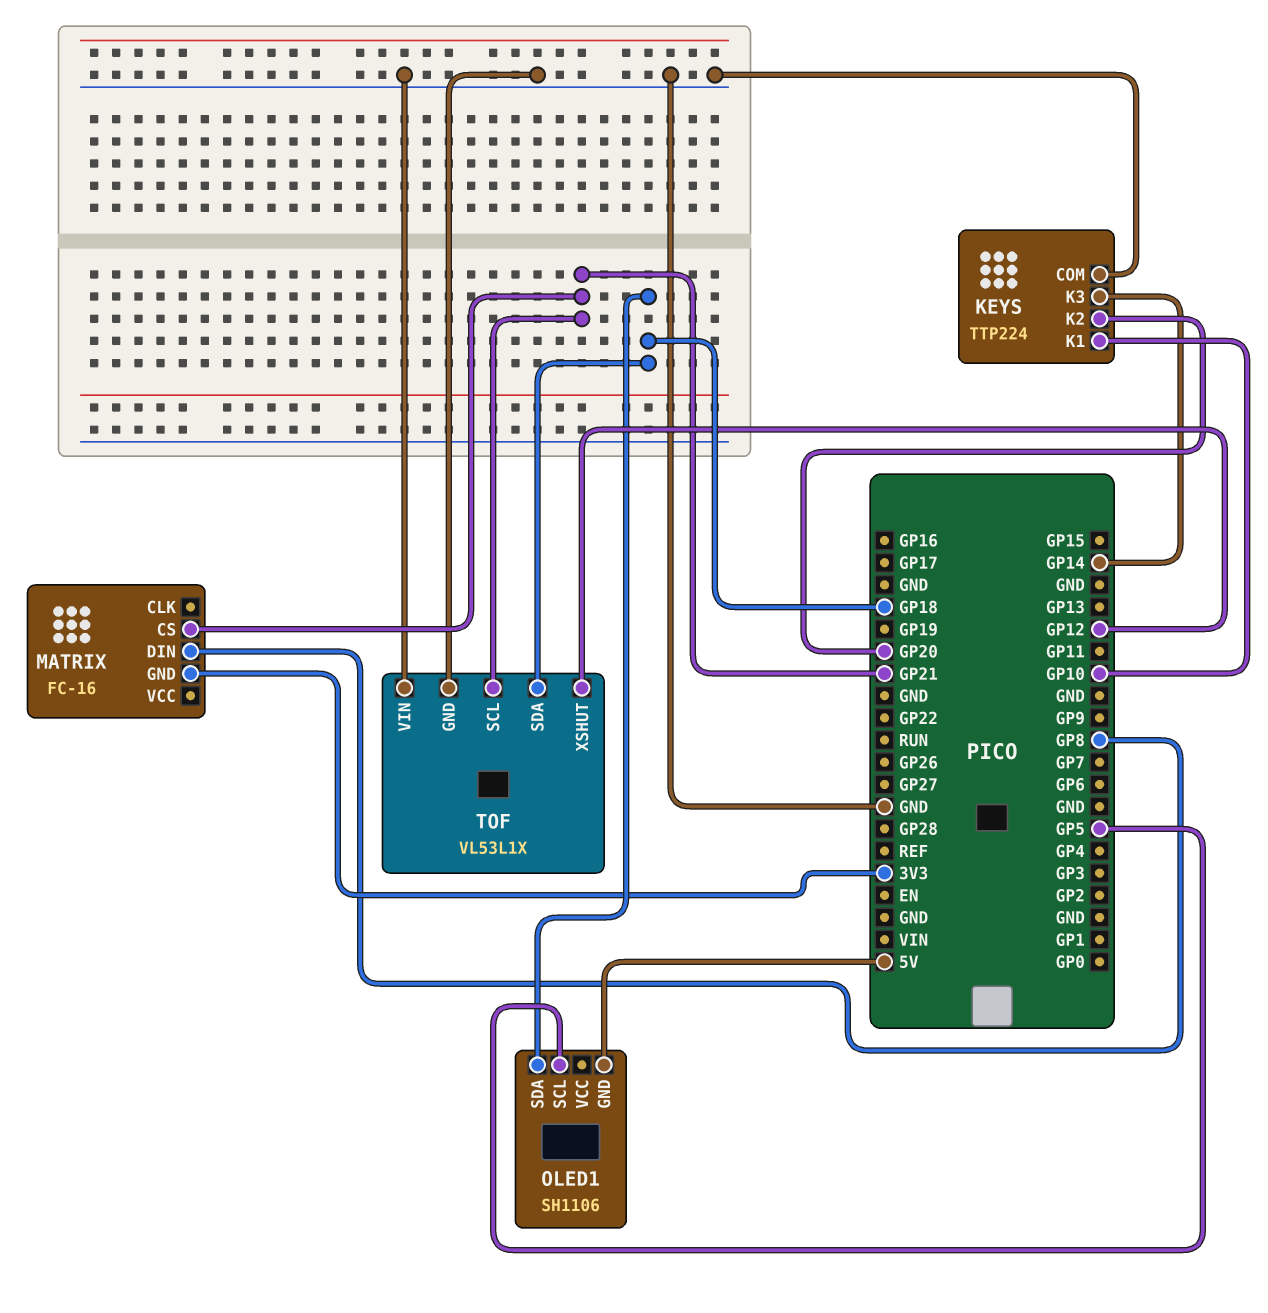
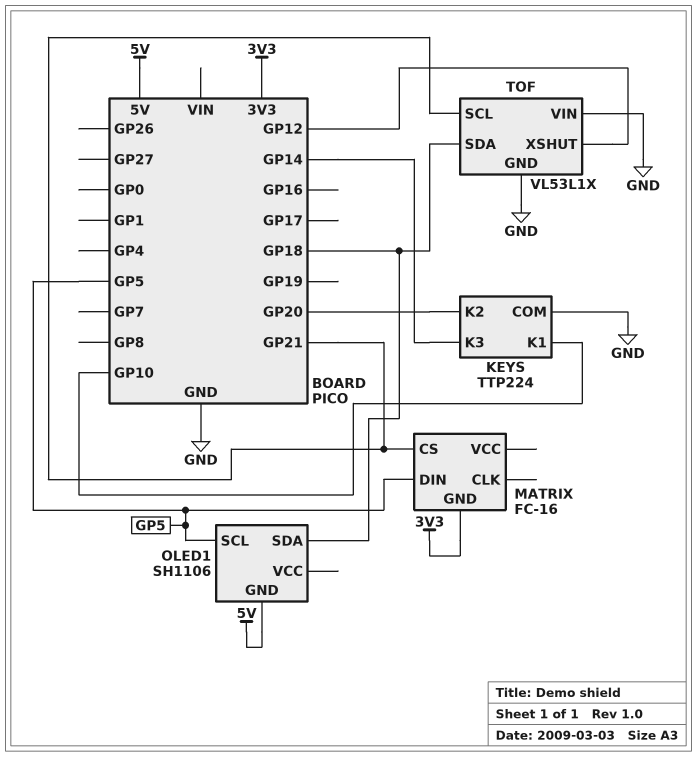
MATRIX pin DIN: GP8 -> GP5

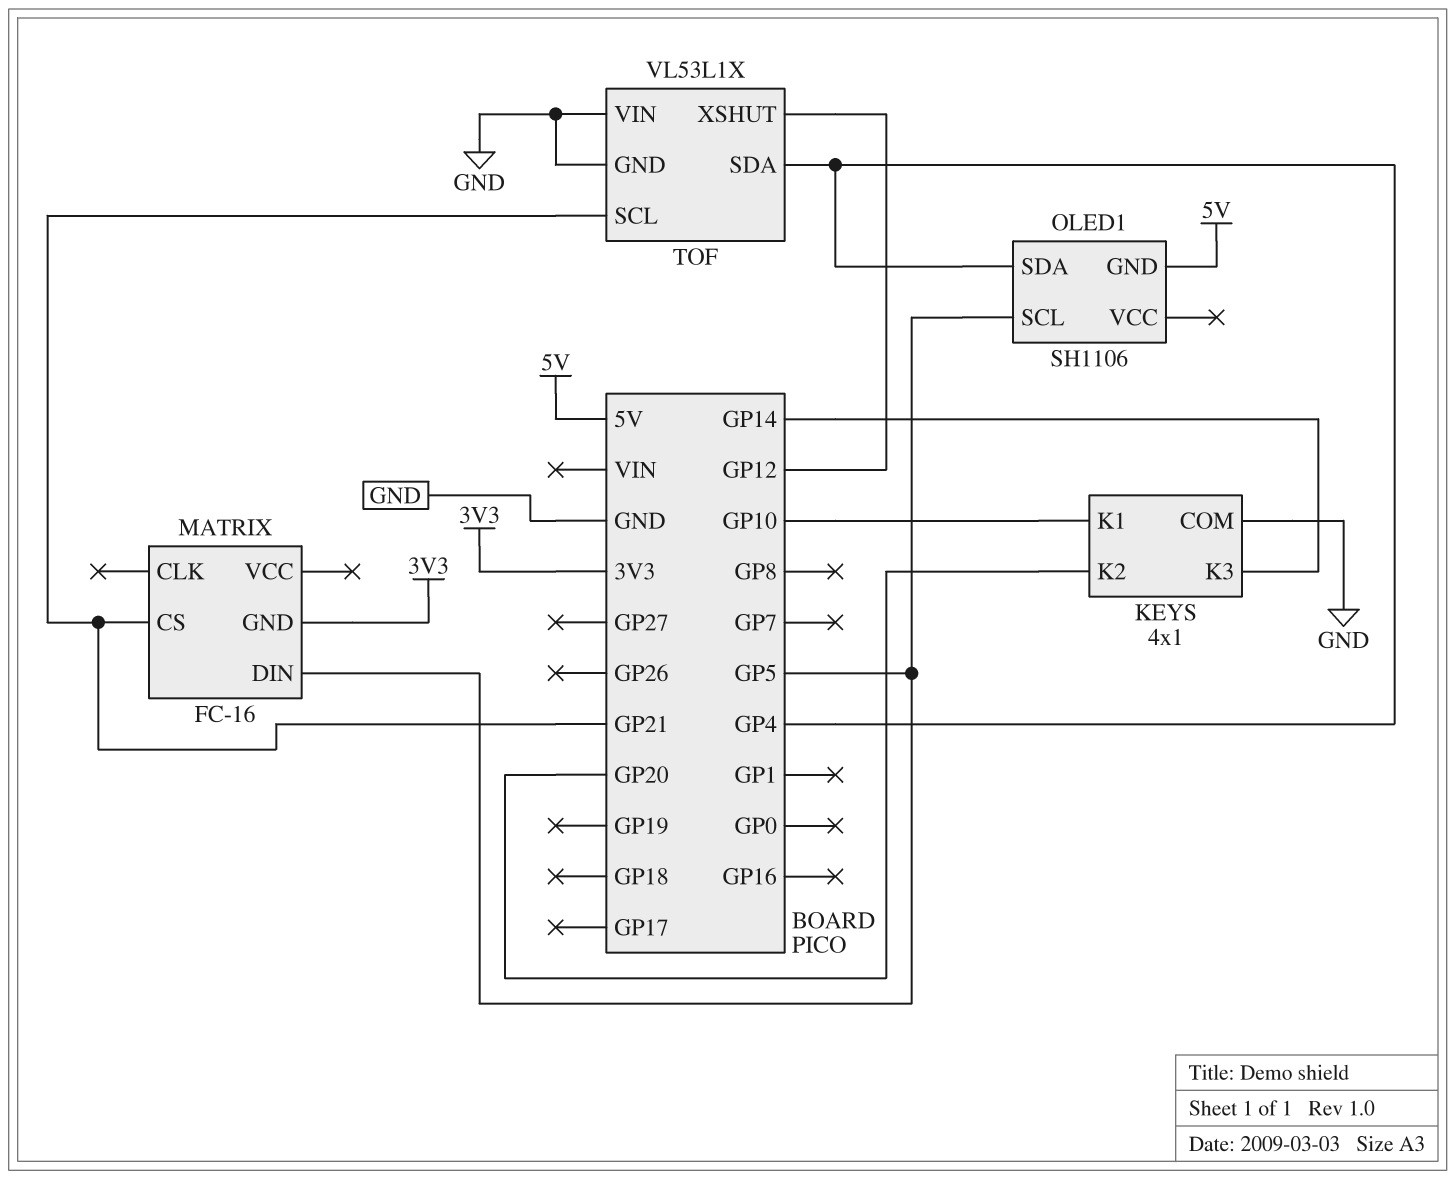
KEYS: TTP224 -> 4x1
OLED1 pin SDA: GP18 -> GP4
TOF pin SDA: GP18 -> GP4

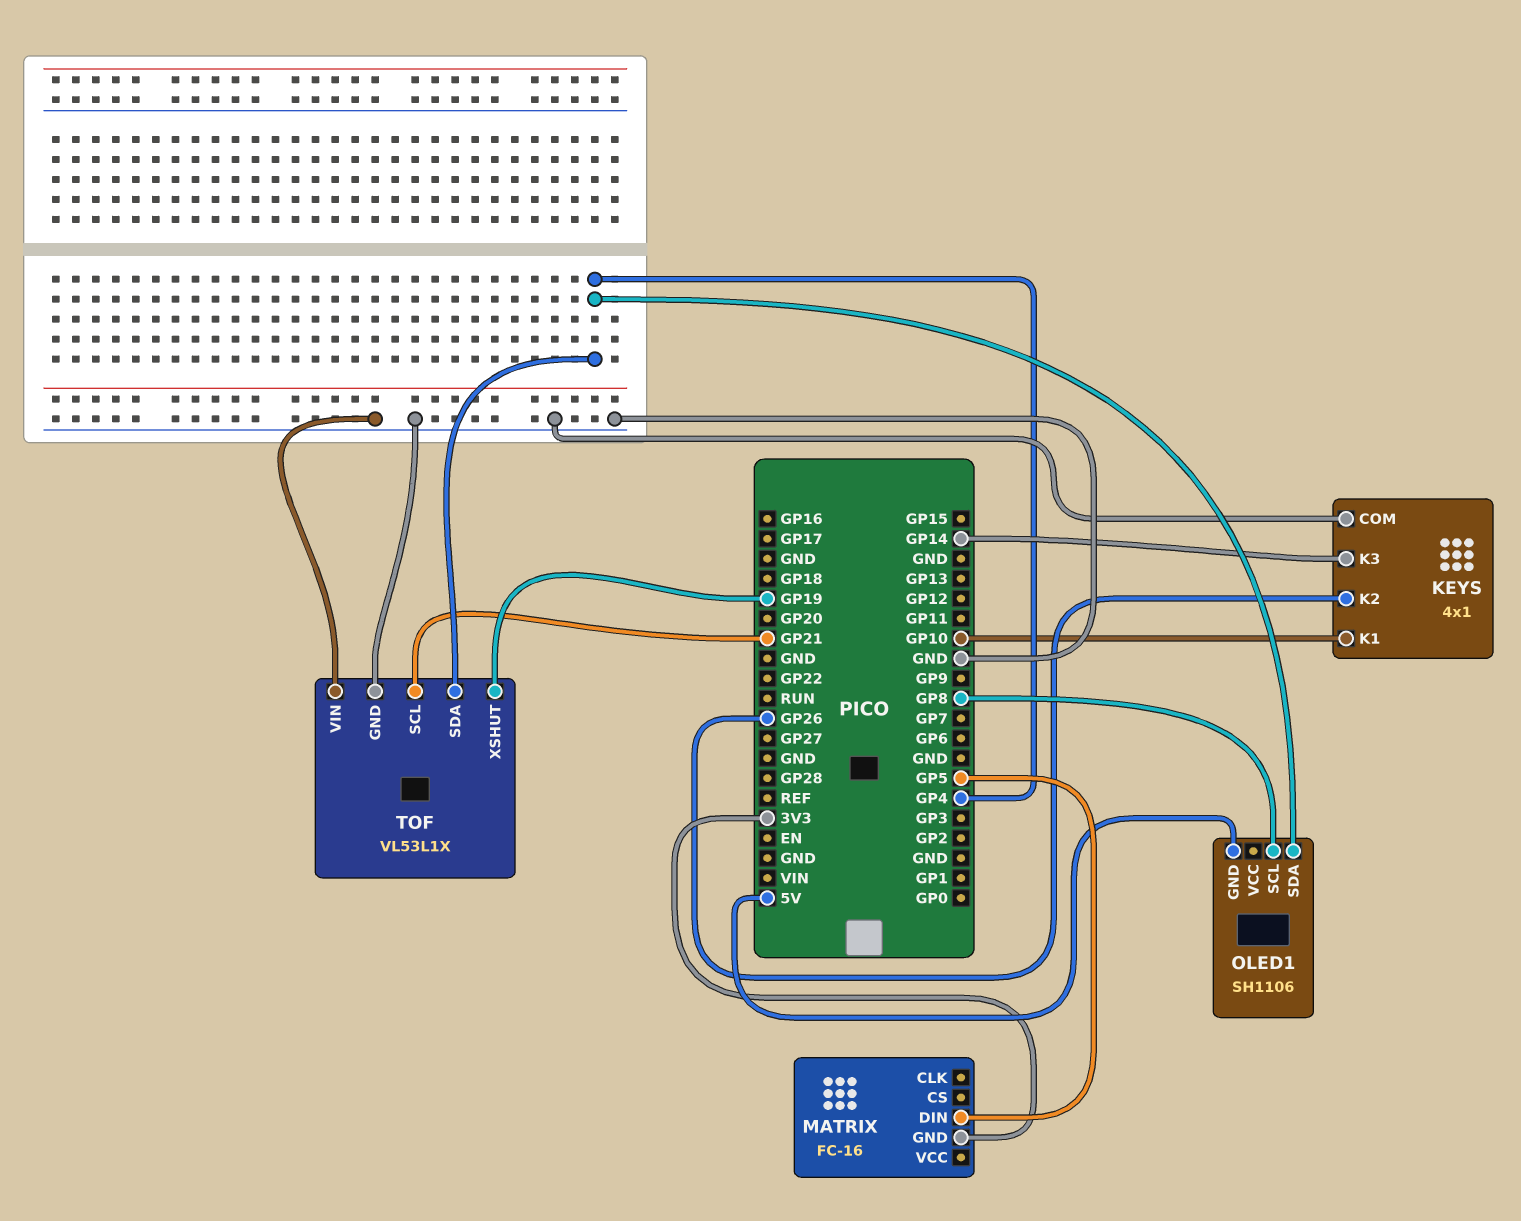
KEYS pin K2: GP20 -> GP26
MATRIX pin CS: GP21 -> none
OLED1 pin SCL: GP5 -> GP8
TOF pin XSHUT: GP12 -> GP19

